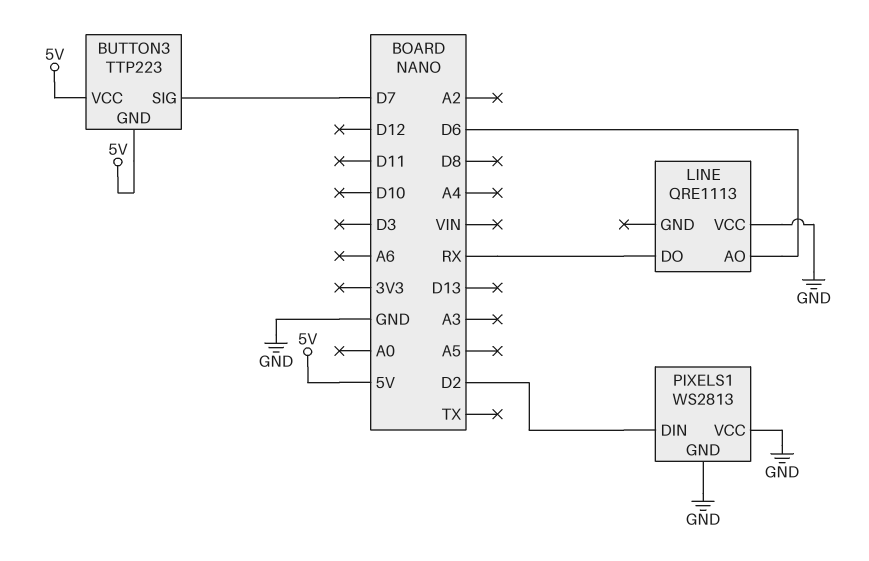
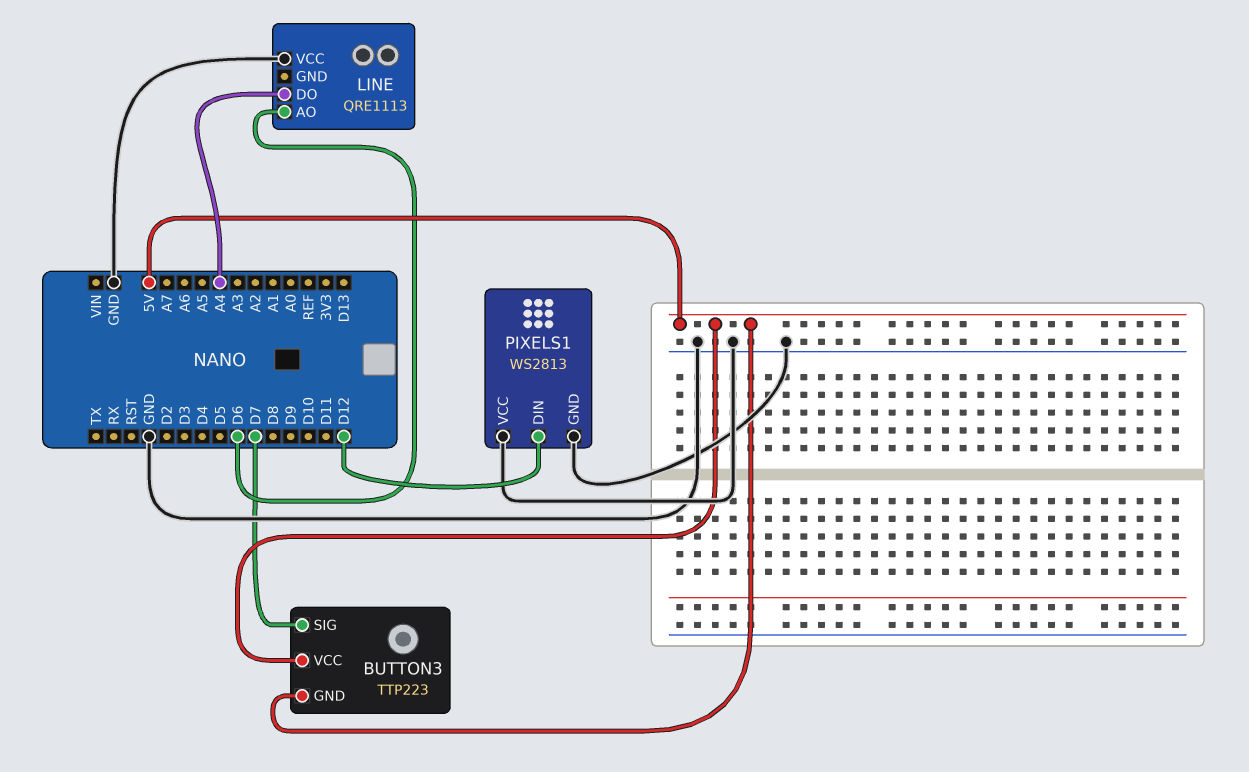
LINE pin DO: RX -> A4
PIXELS1 pin DIN: D2 -> D12

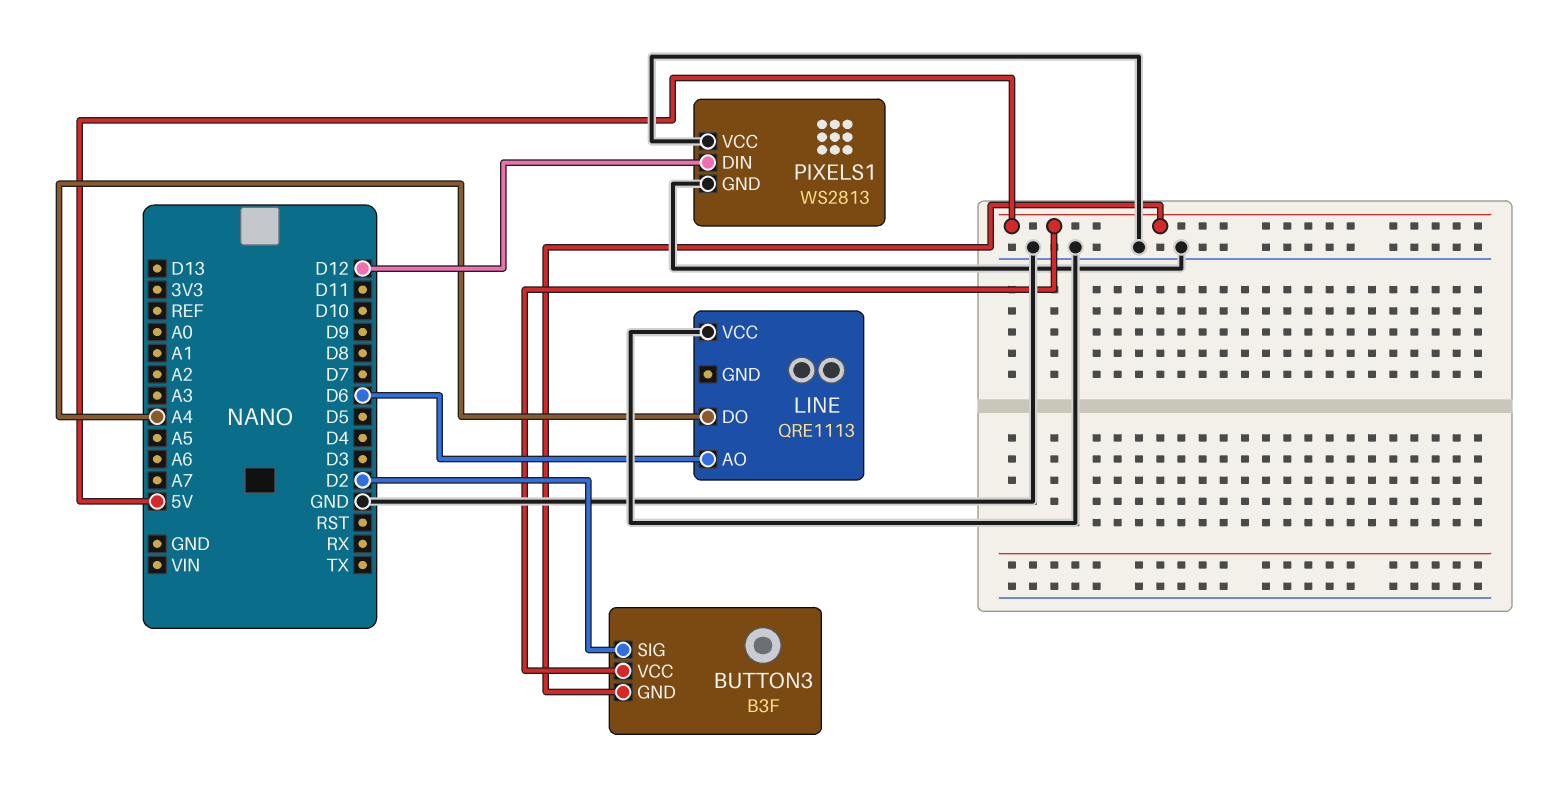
BUTTON3: TTP223 -> B3F
BUTTON3 pin SIG: D7 -> D2

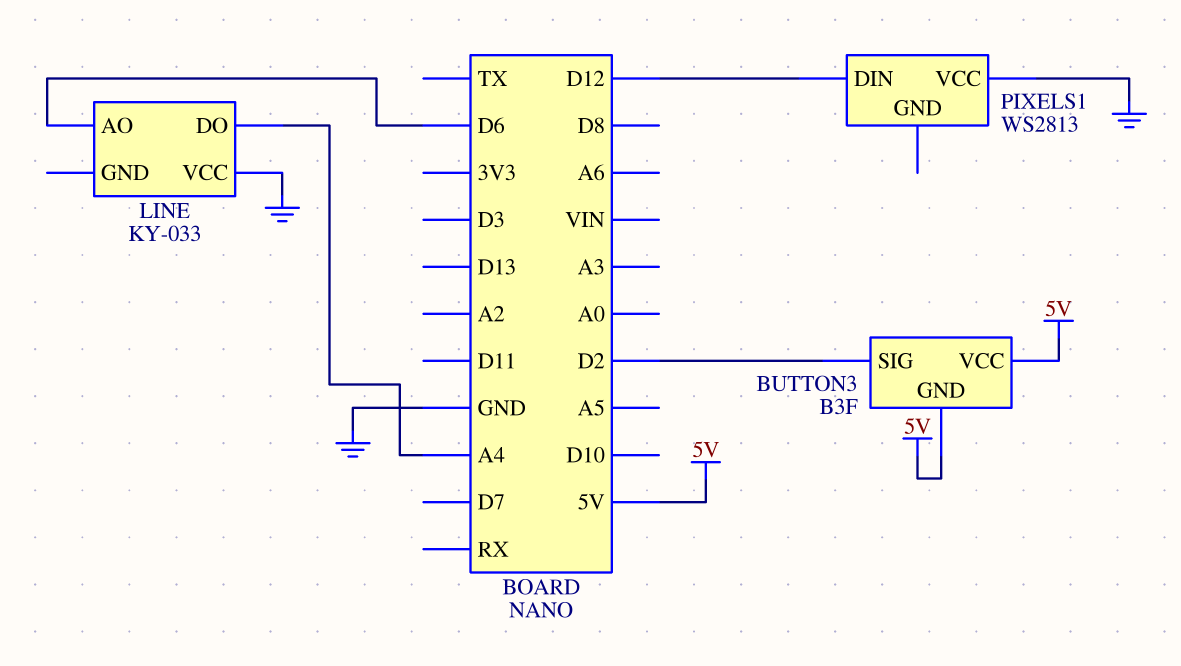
LINE: QRE1113 -> KY-033
PIXELS1 pin GND: GND -> none

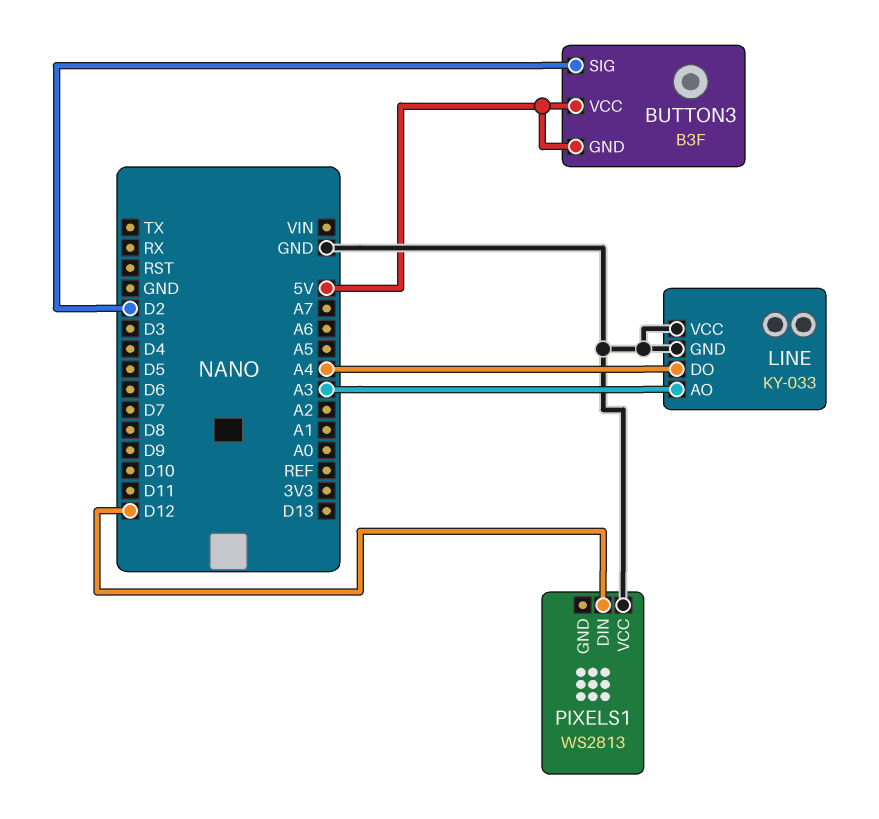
LINE pin AO: D6 -> A3
LINE pin GND: none -> GND

